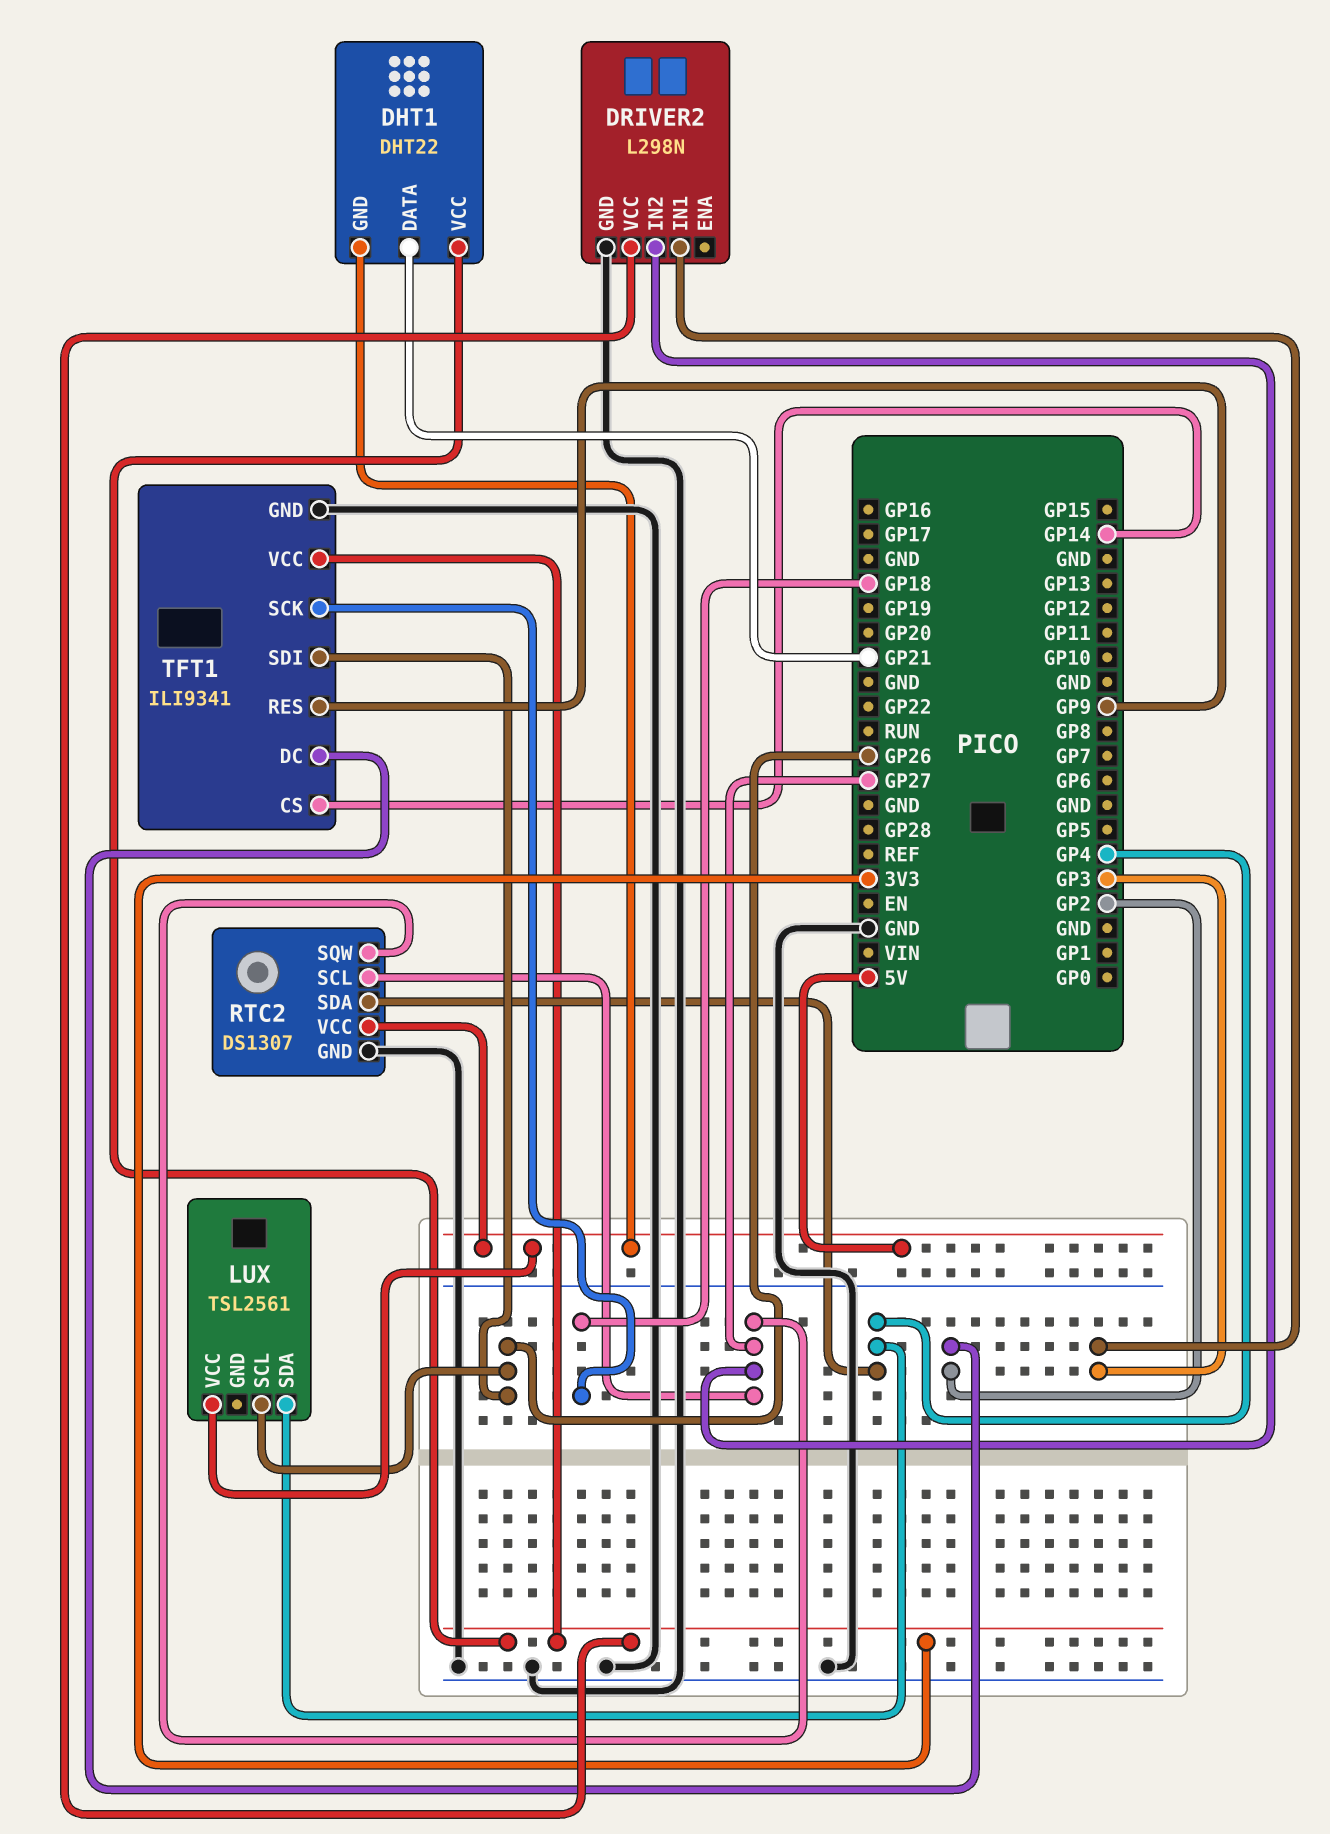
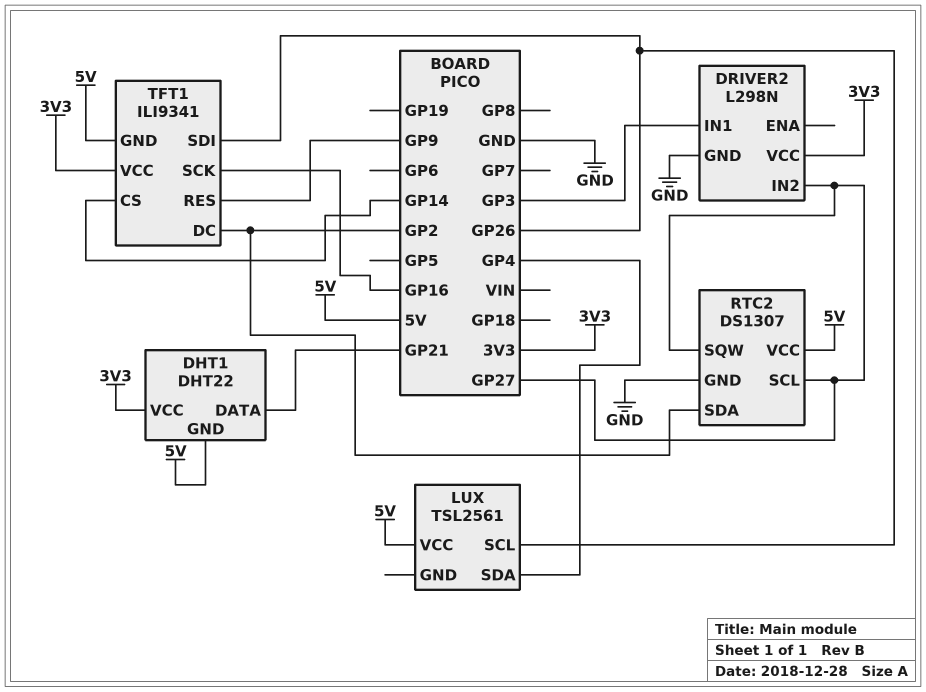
RTC2 pin SDA: GP4 -> GP2
TFT1 pin GND: GND -> 5V
TFT1 pin SCK: GP18 -> GP16

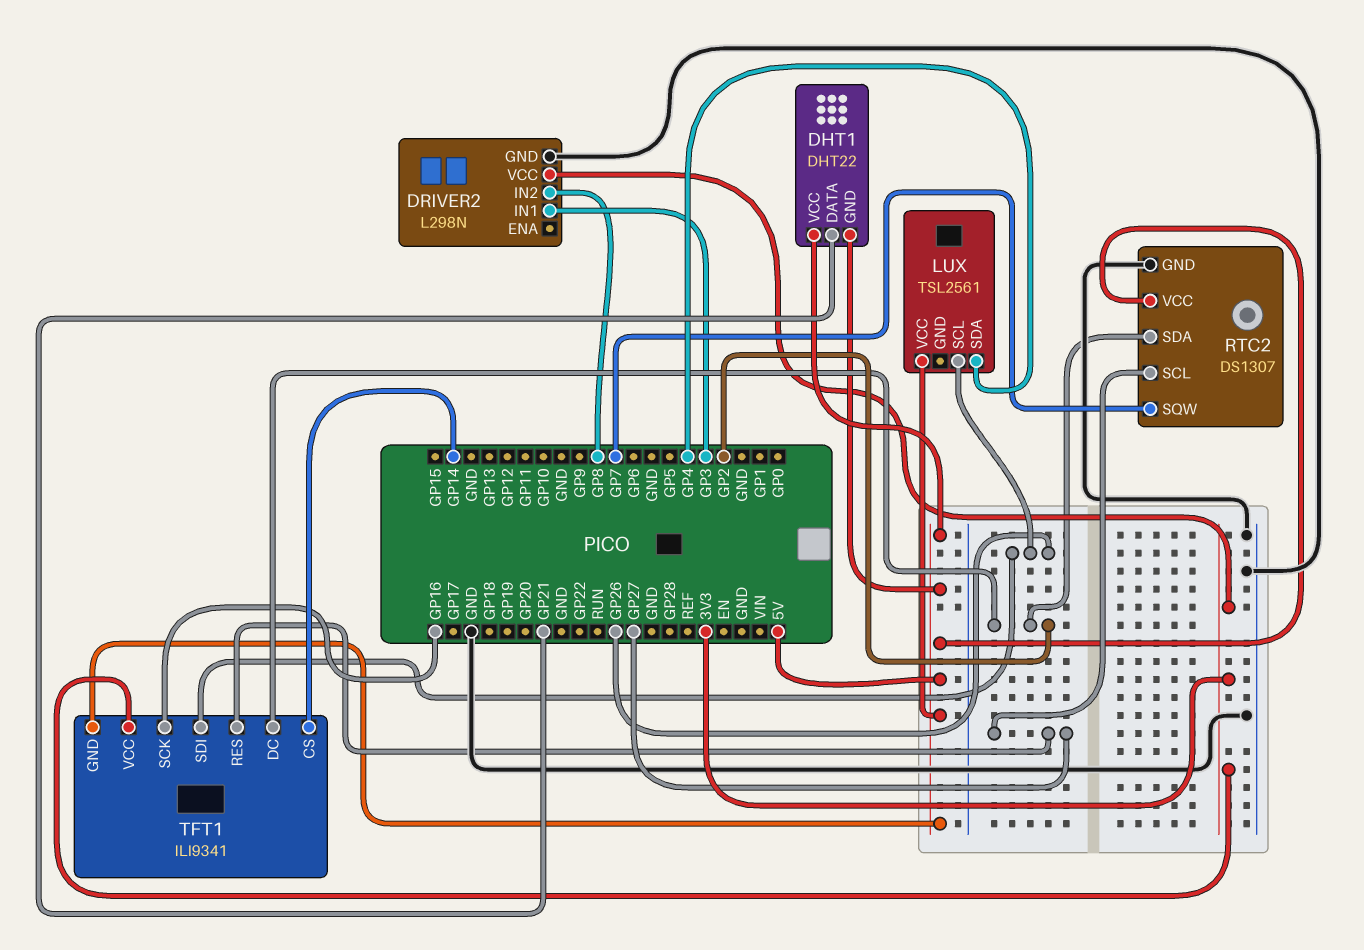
DHT1 pin VCC: 3V3 -> 5V
DRIVER2 pin IN2: GP27 -> GP8
RTC2 pin SQW: GP27 -> GP7
TFT1 pin RES: GP9 -> GP27

